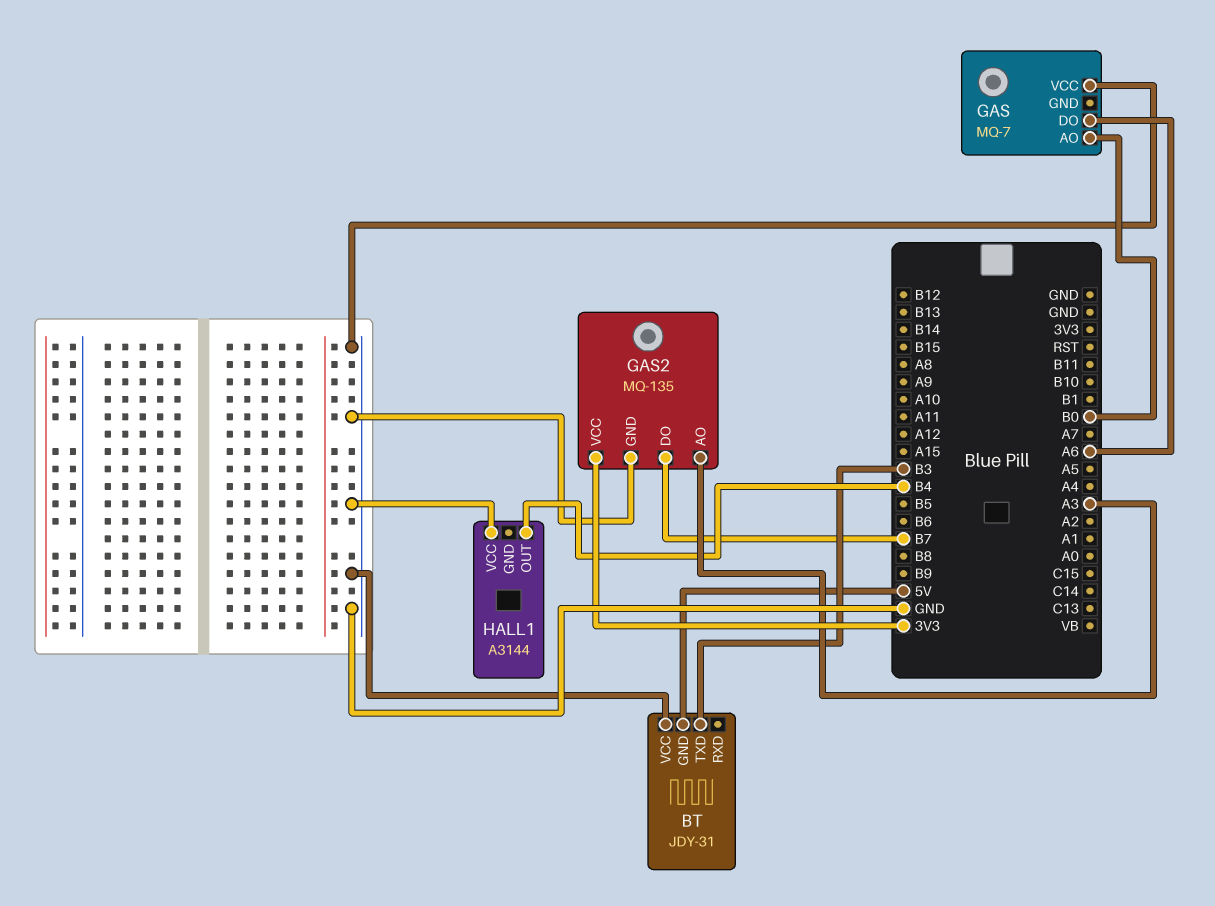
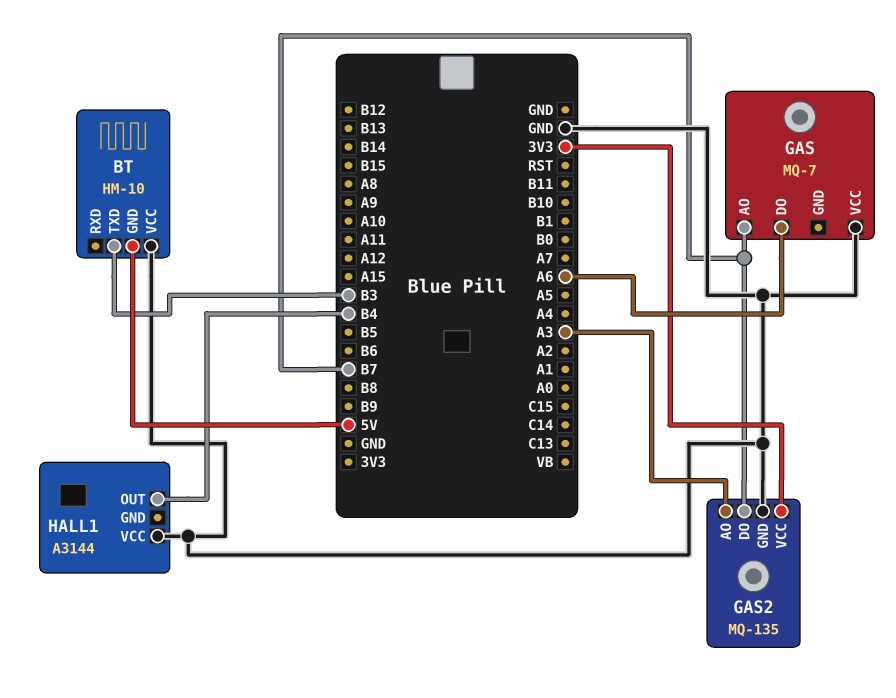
BT: JDY-31 -> HM-10
GAS pin AO: B0 -> B7

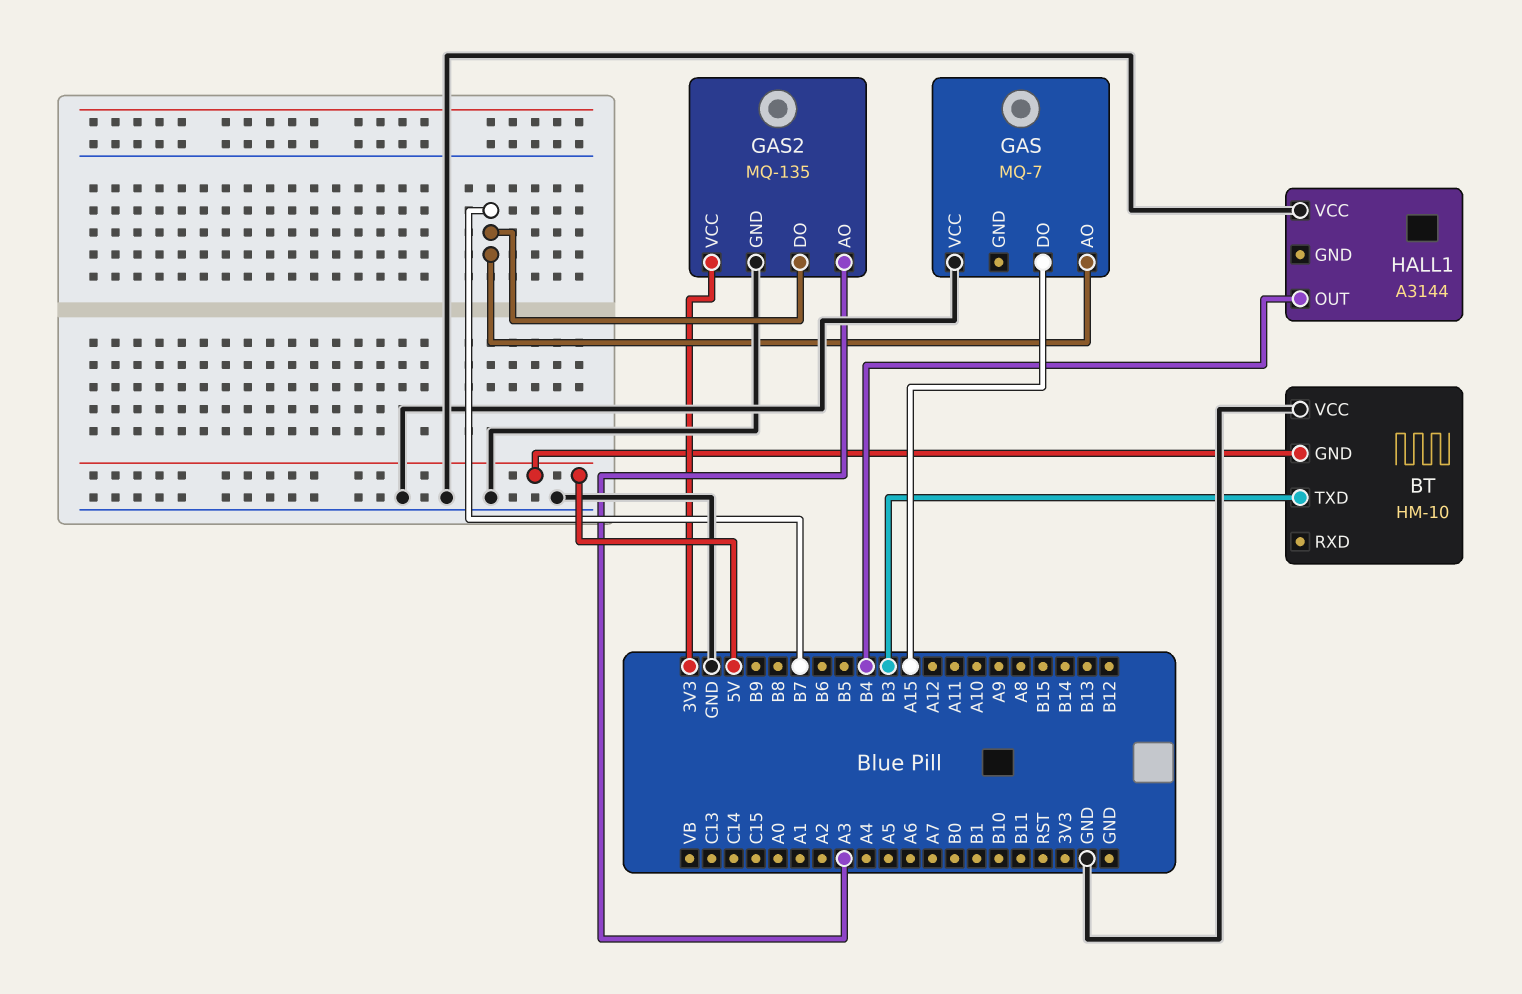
GAS pin DO: A6 -> A15

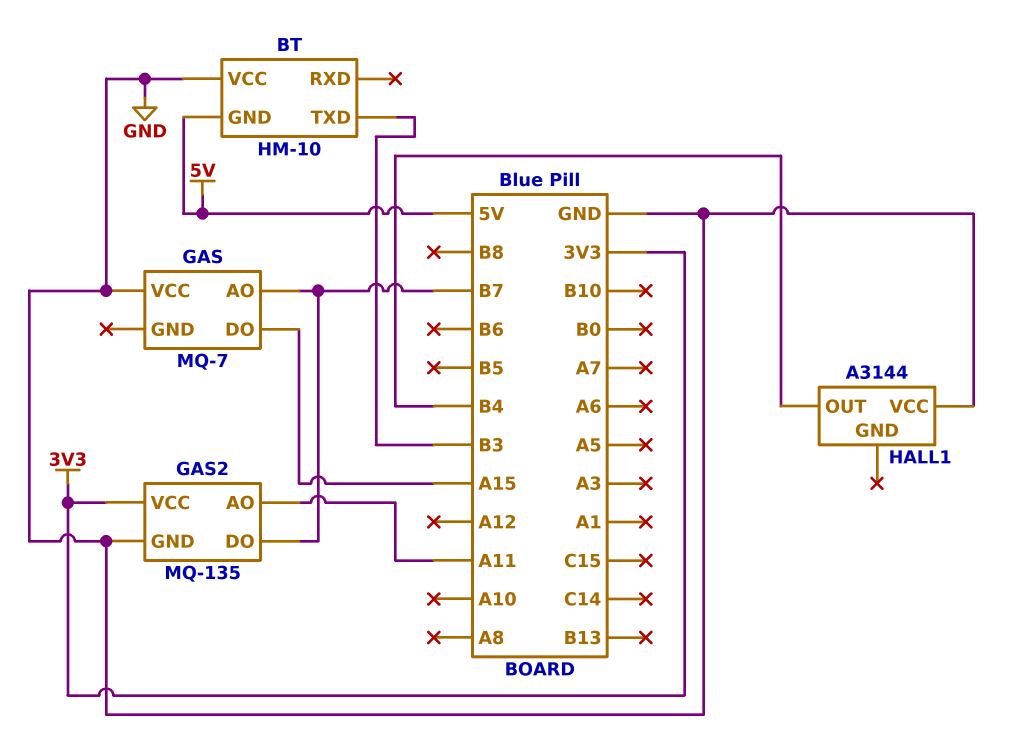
GAS2 pin AO: A3 -> A11

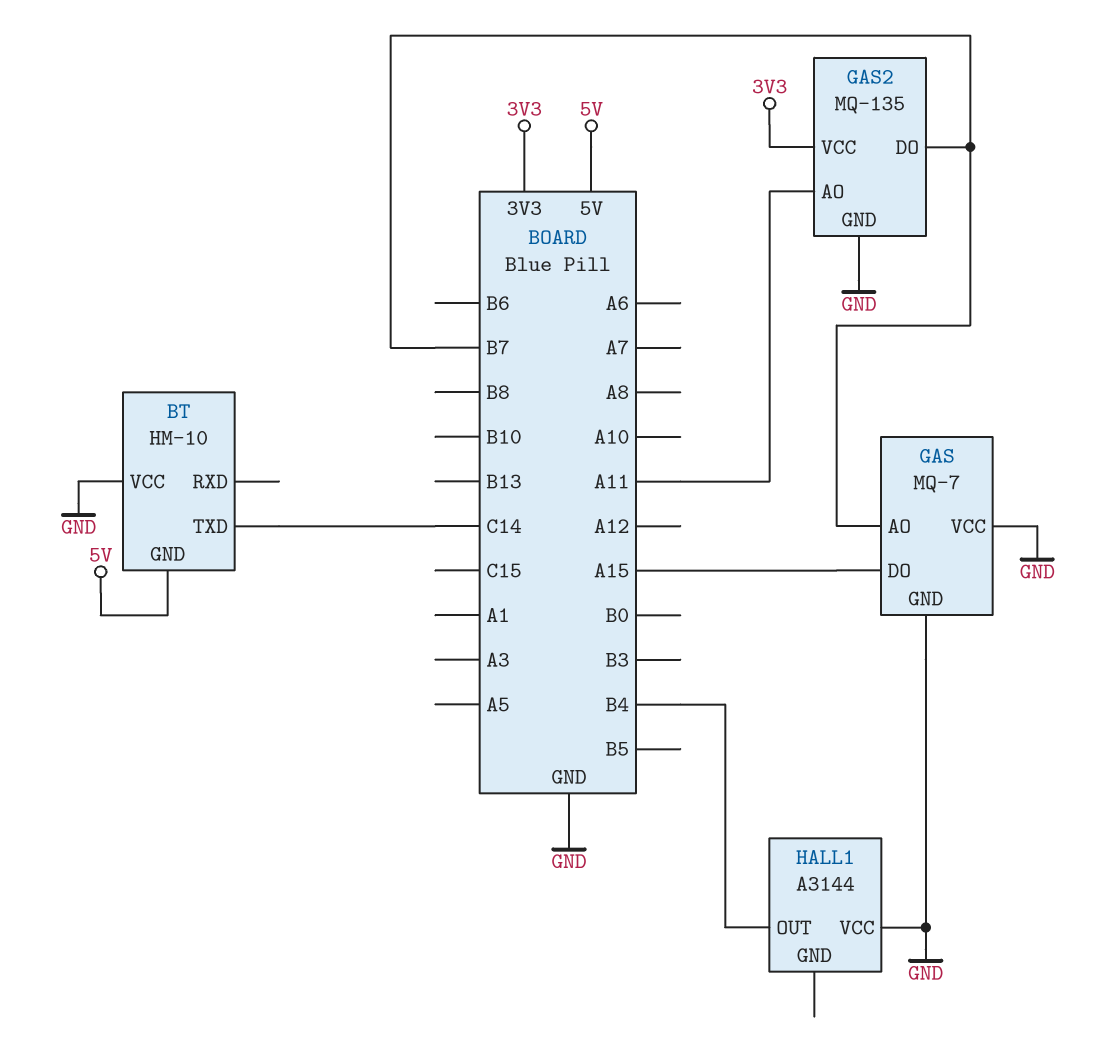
BT pin TXD: B3 -> C14
GAS pin GND: none -> GND

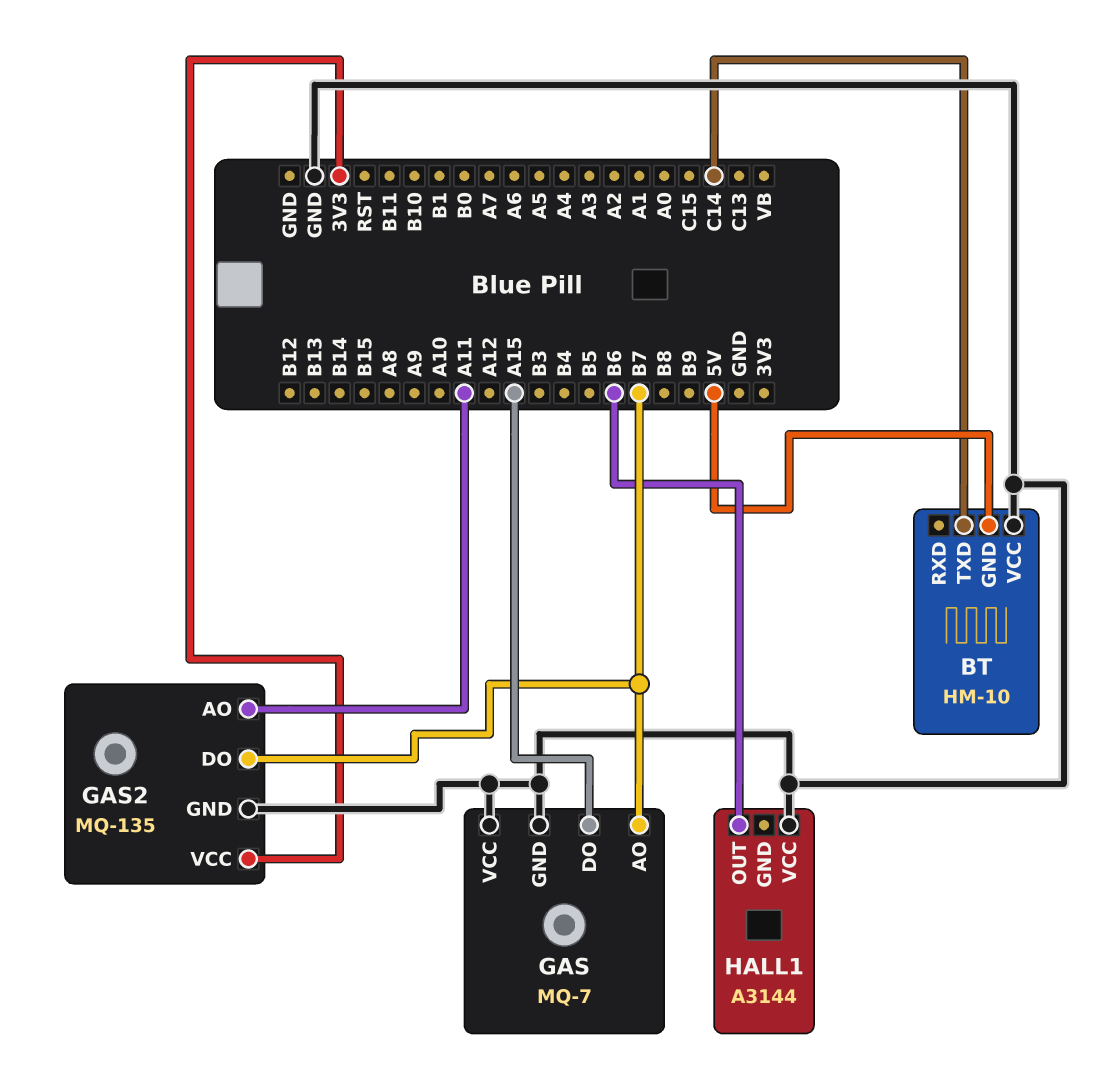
HALL1 pin OUT: B4 -> B6

